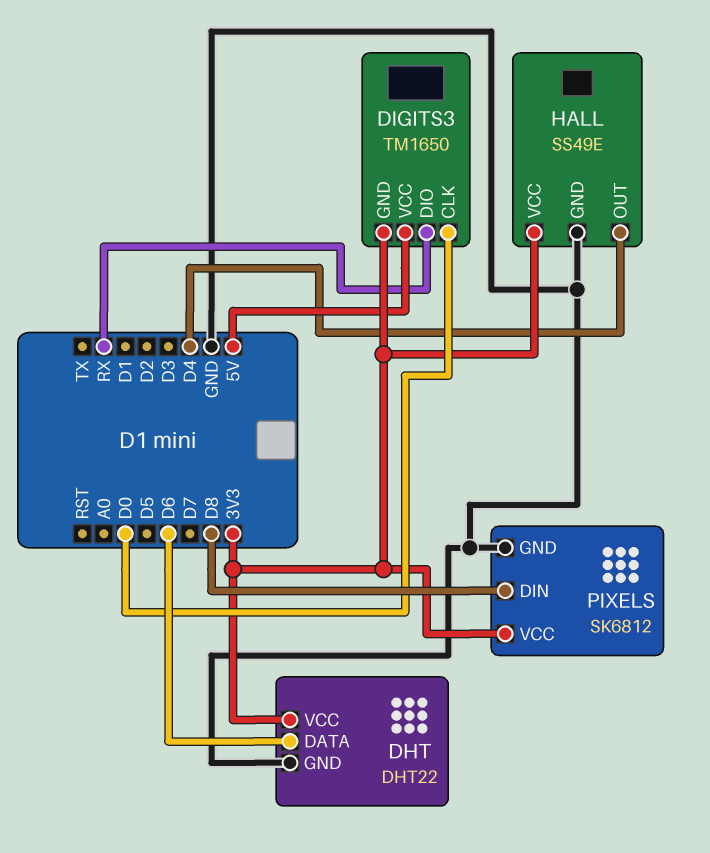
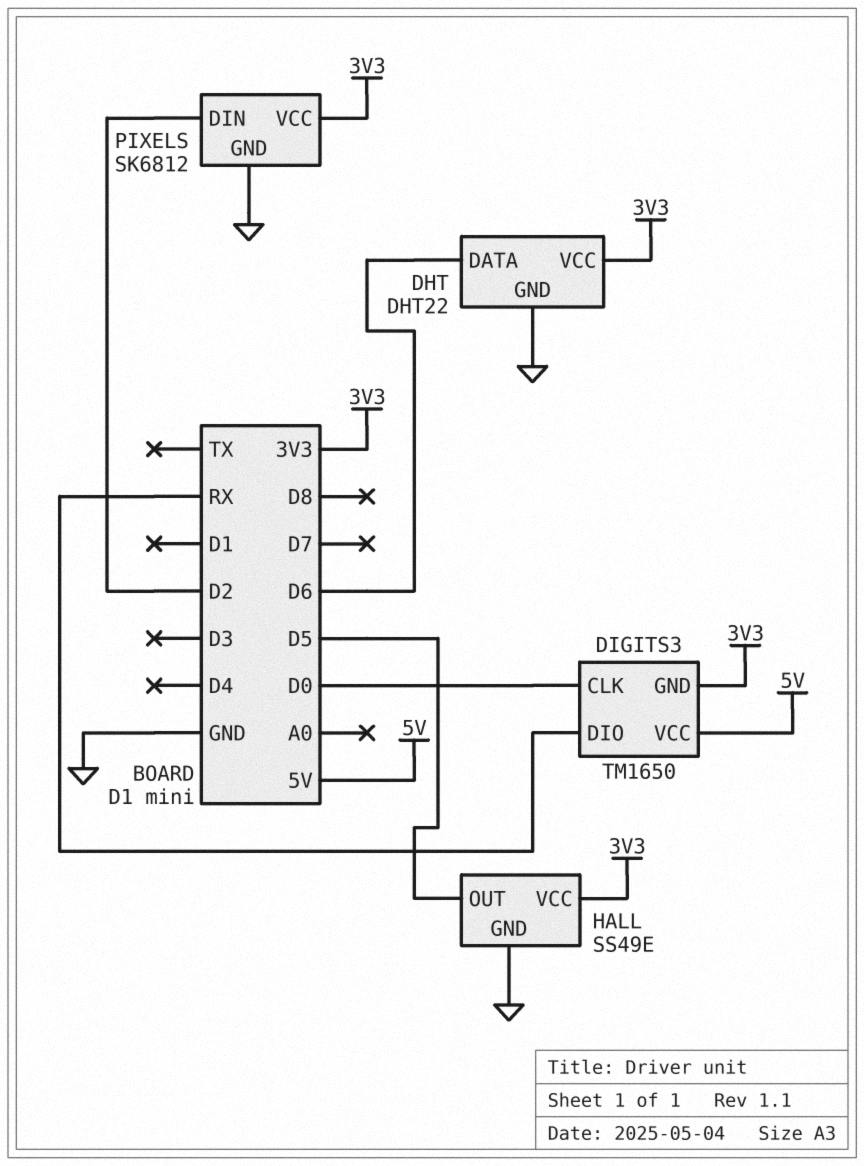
HALL pin OUT: D4 -> D5
PIXELS pin DIN: D8 -> D2

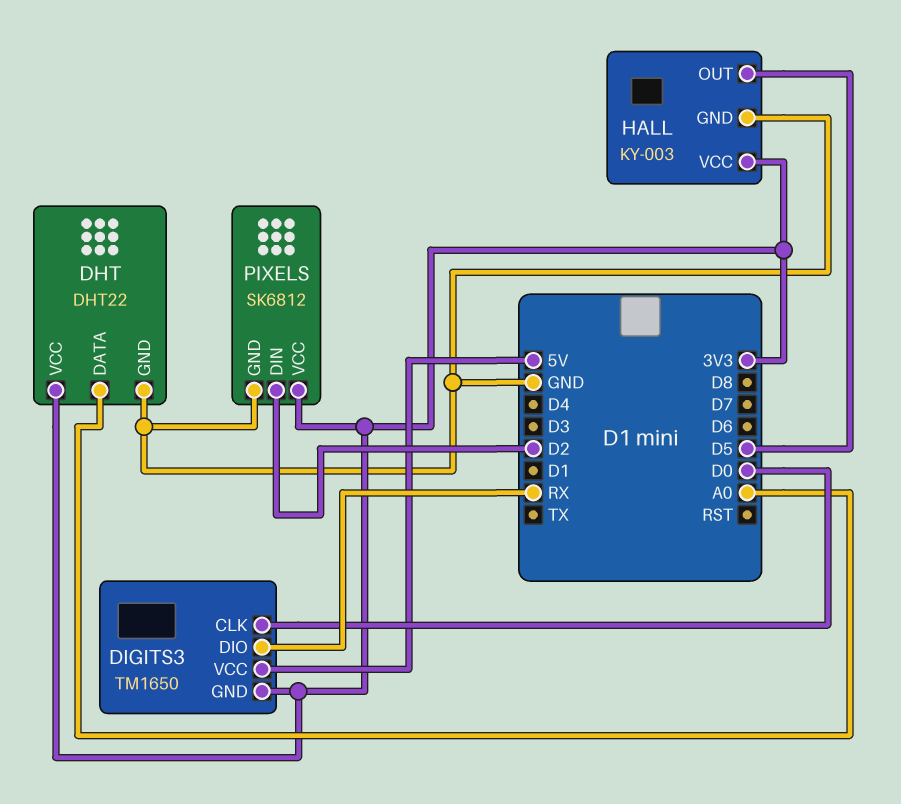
DHT pin DATA: D6 -> A0
HALL: SS49E -> KY-003

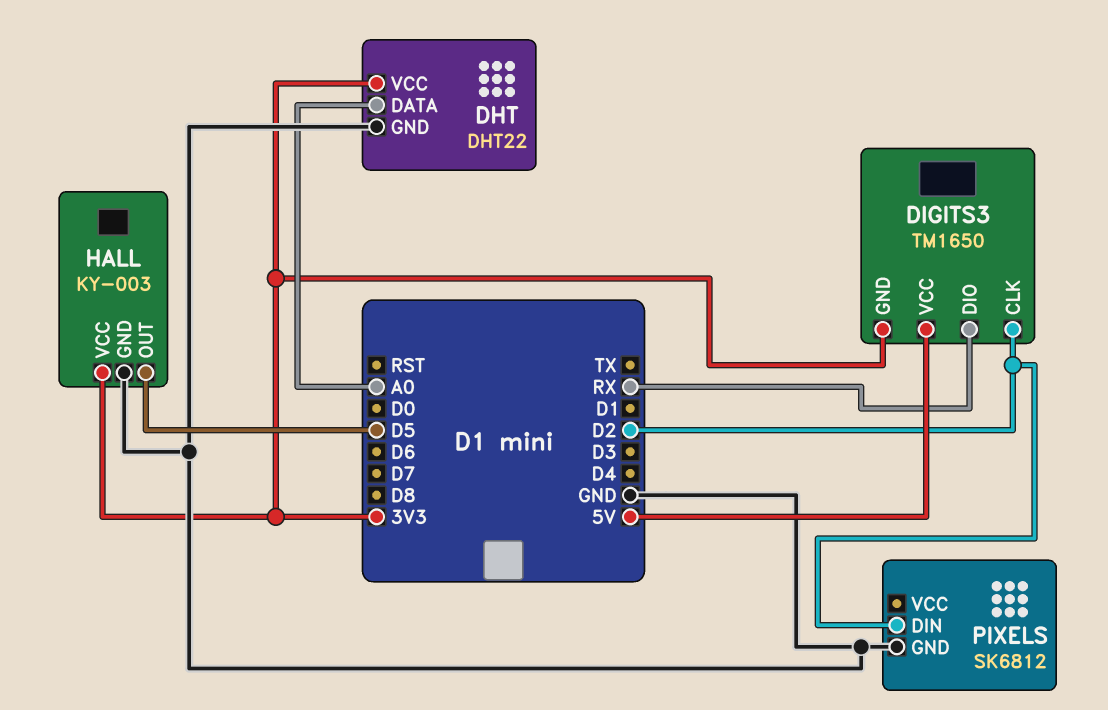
DIGITS3 pin CLK: D0 -> D2
PIXELS pin VCC: 3V3 -> none

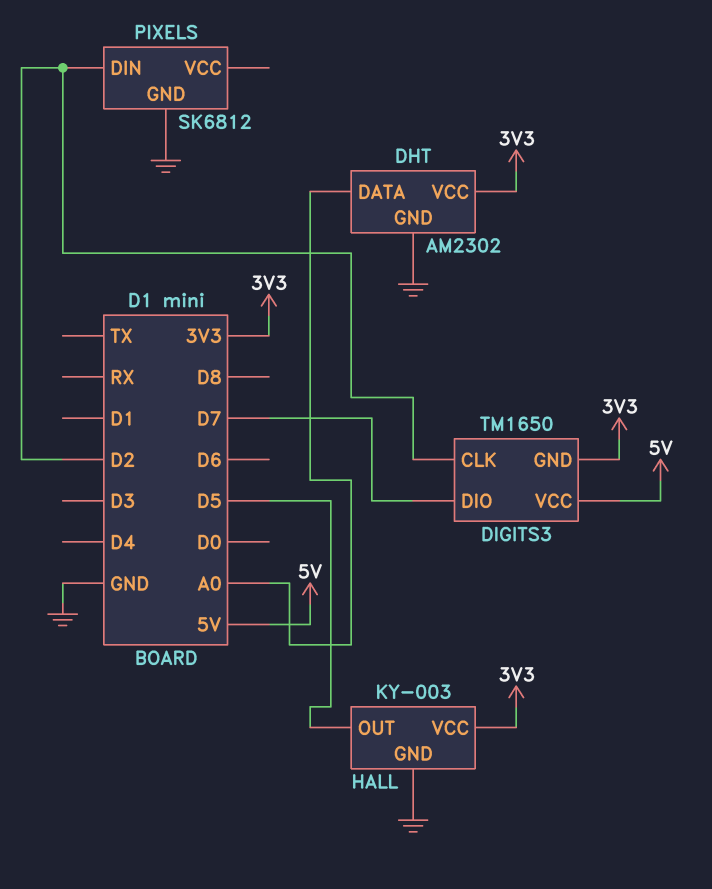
DHT: DHT22 -> AM2302
DIGITS3 pin DIO: RX -> D7

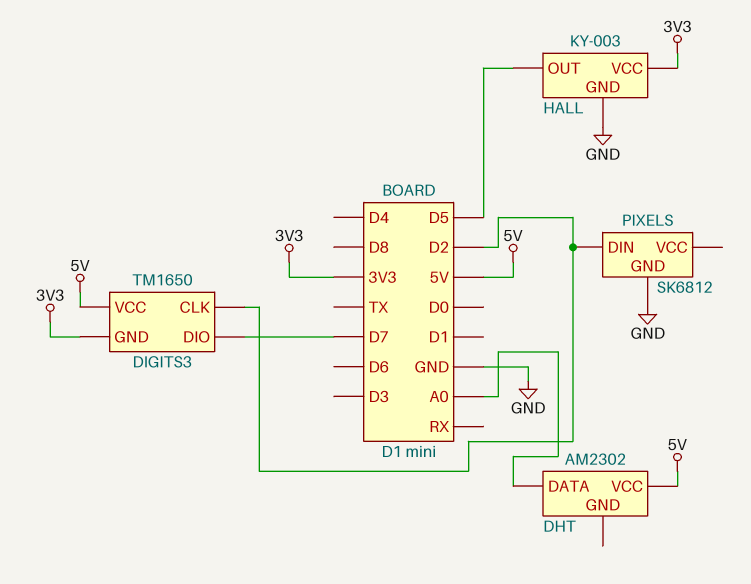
DHT pin GND: GND -> none
DHT pin VCC: 3V3 -> 5V

